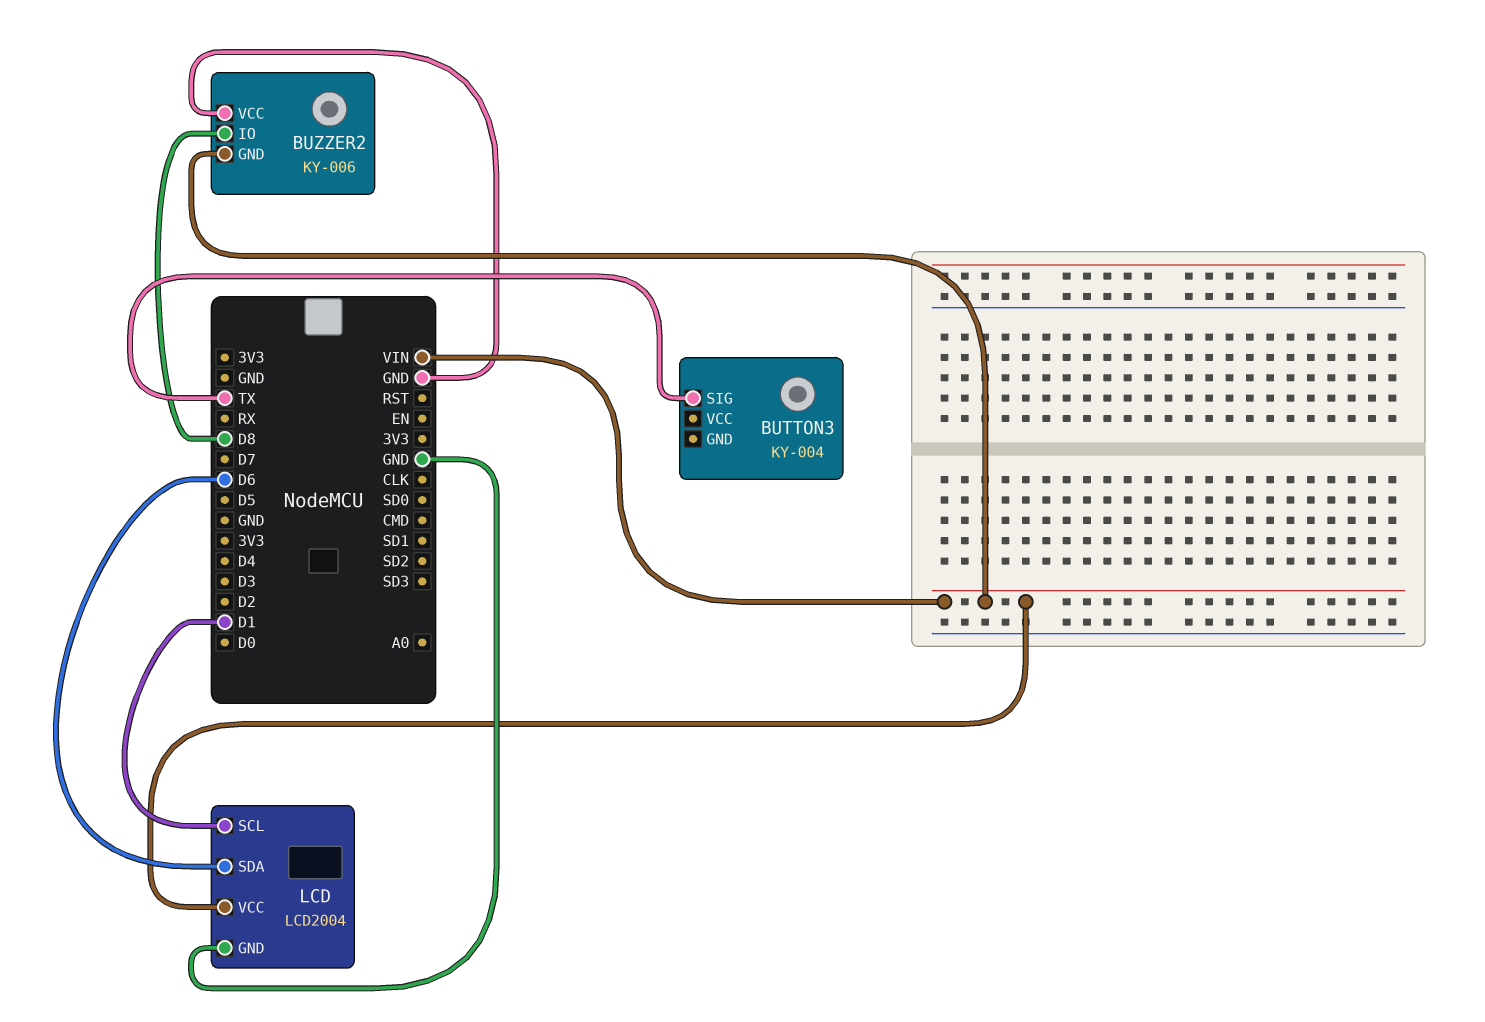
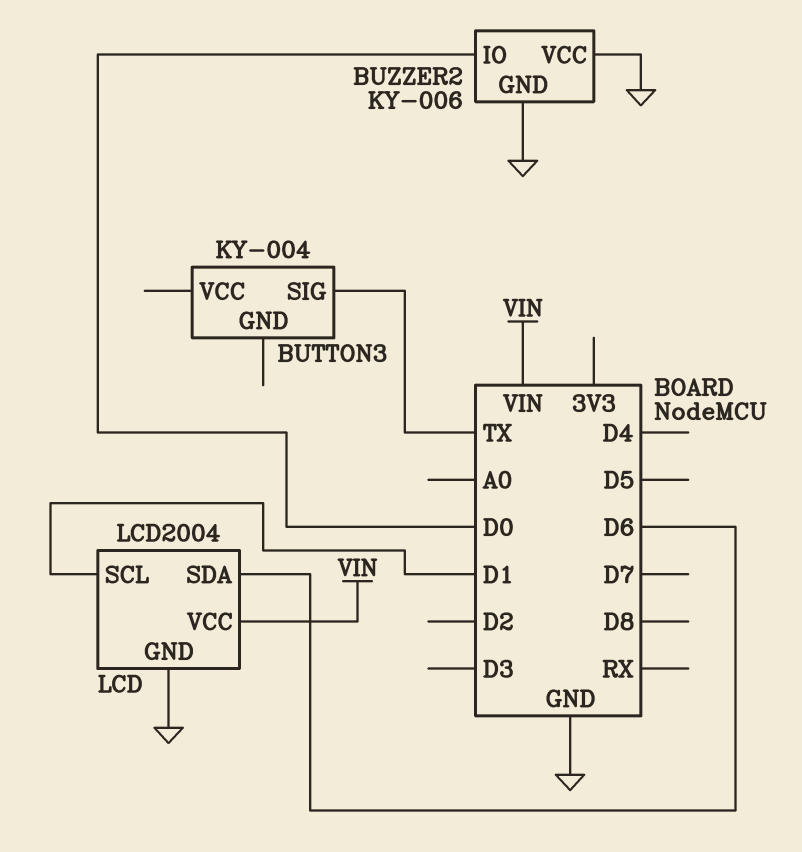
BUZZER2 pin GND: VIN -> GND
BUZZER2 pin IO: D8 -> D0

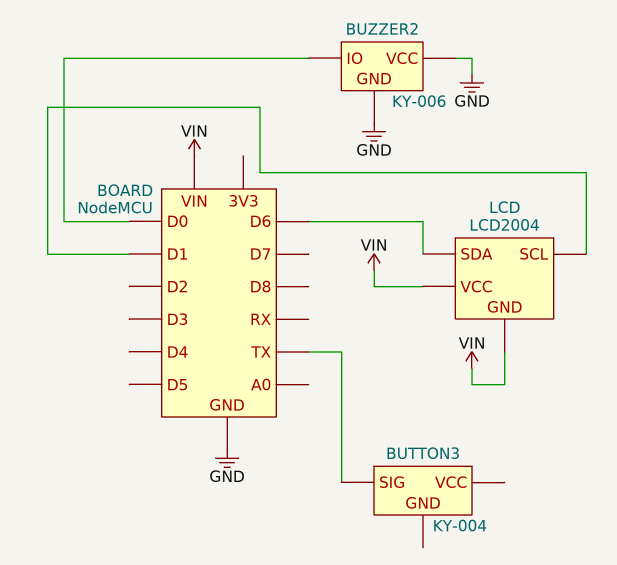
LCD pin GND: GND -> VIN

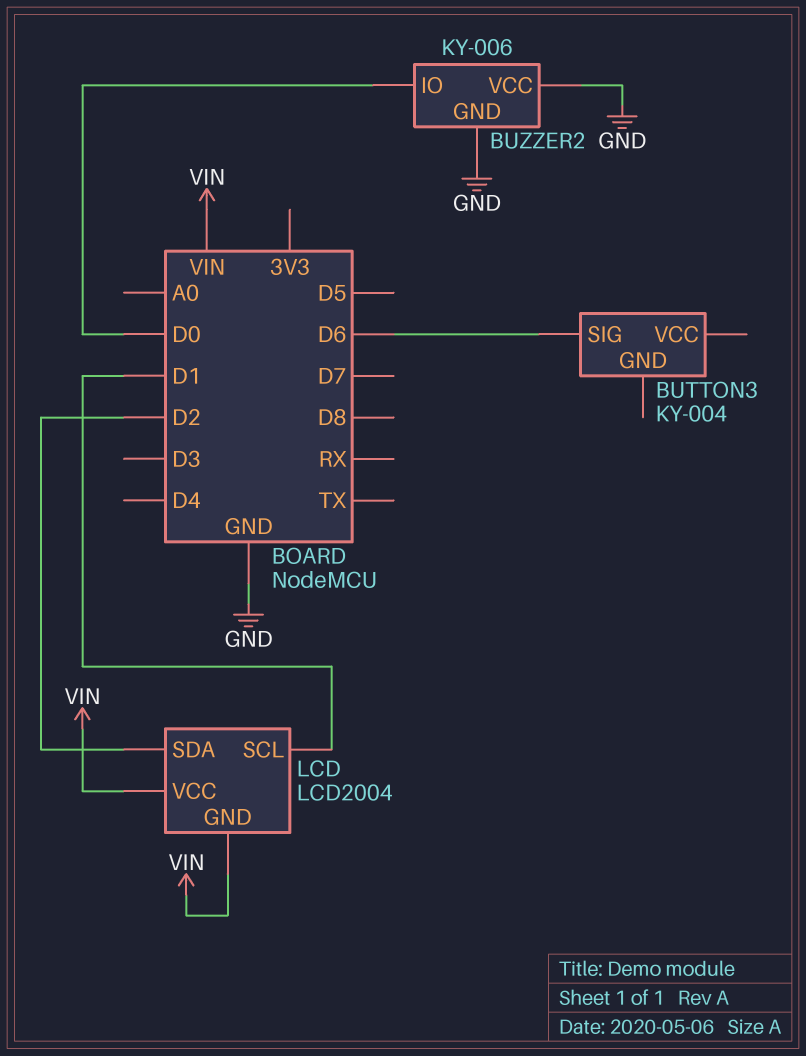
BUTTON3 pin SIG: TX -> D6
LCD pin SDA: D6 -> D2

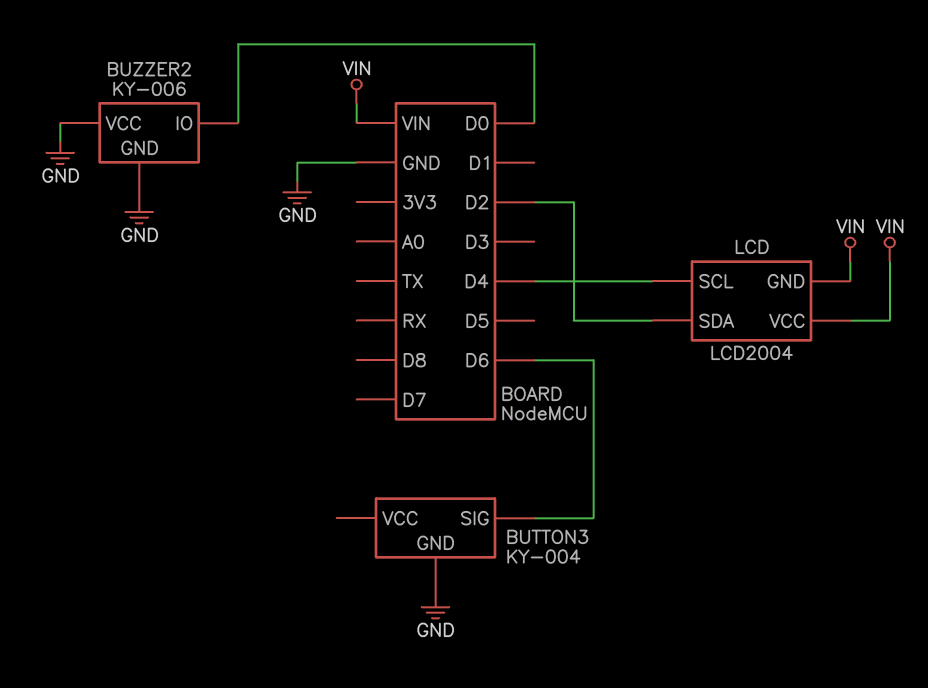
BUTTON3 pin GND: none -> GND
LCD pin SCL: D1 -> D4

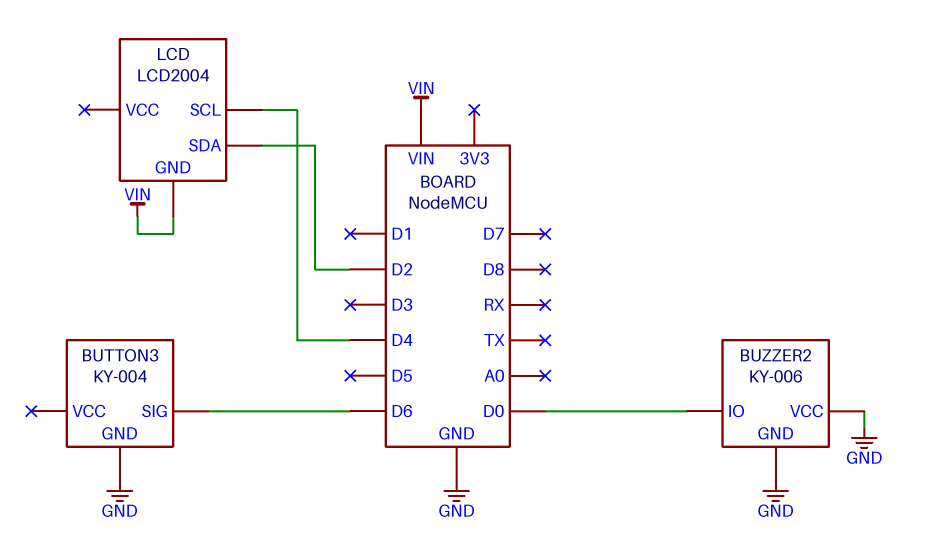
LCD pin VCC: VIN -> none

